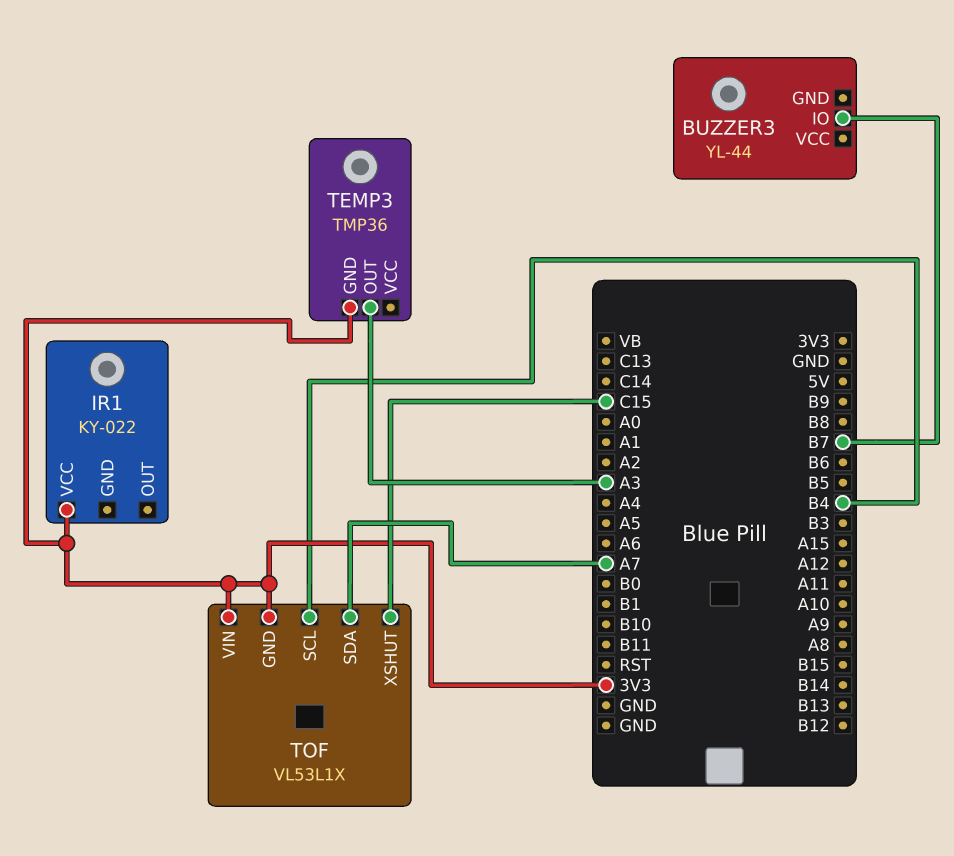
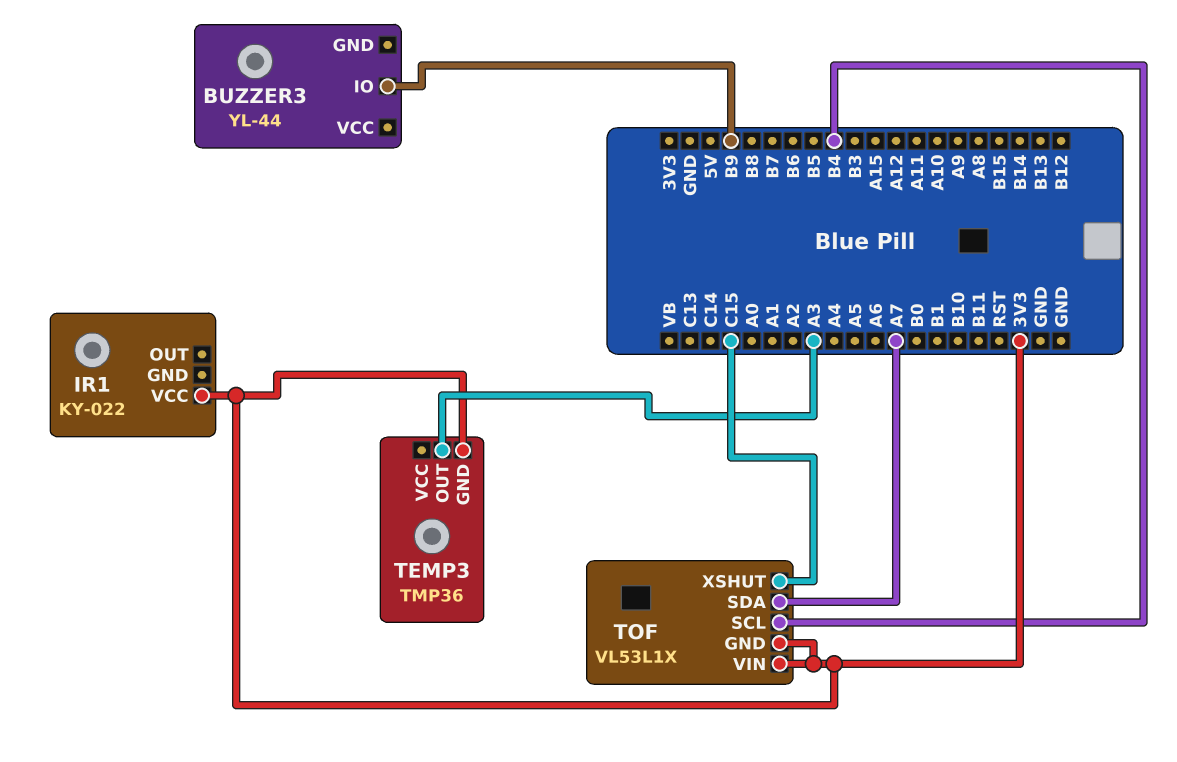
BUZZER3 pin IO: B7 -> B9

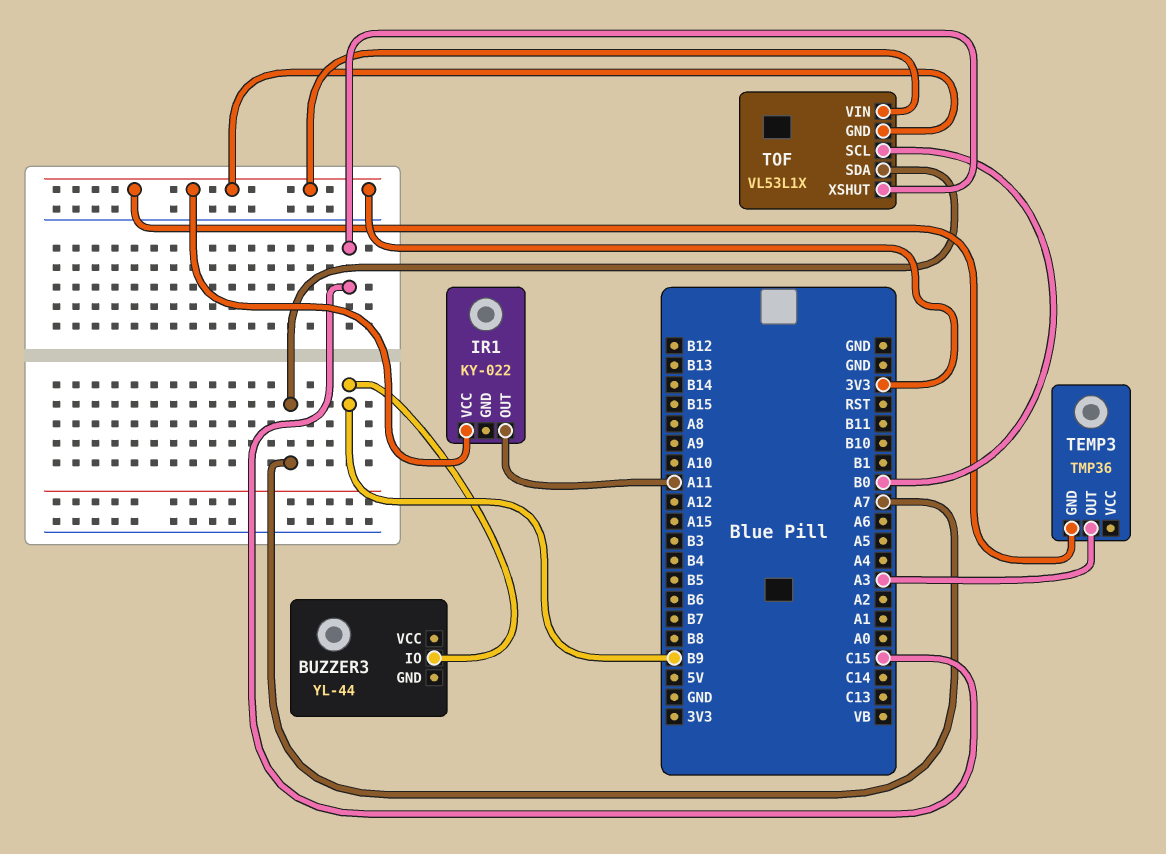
IR1 pin OUT: none -> A11
TOF pin SCL: B4 -> B0

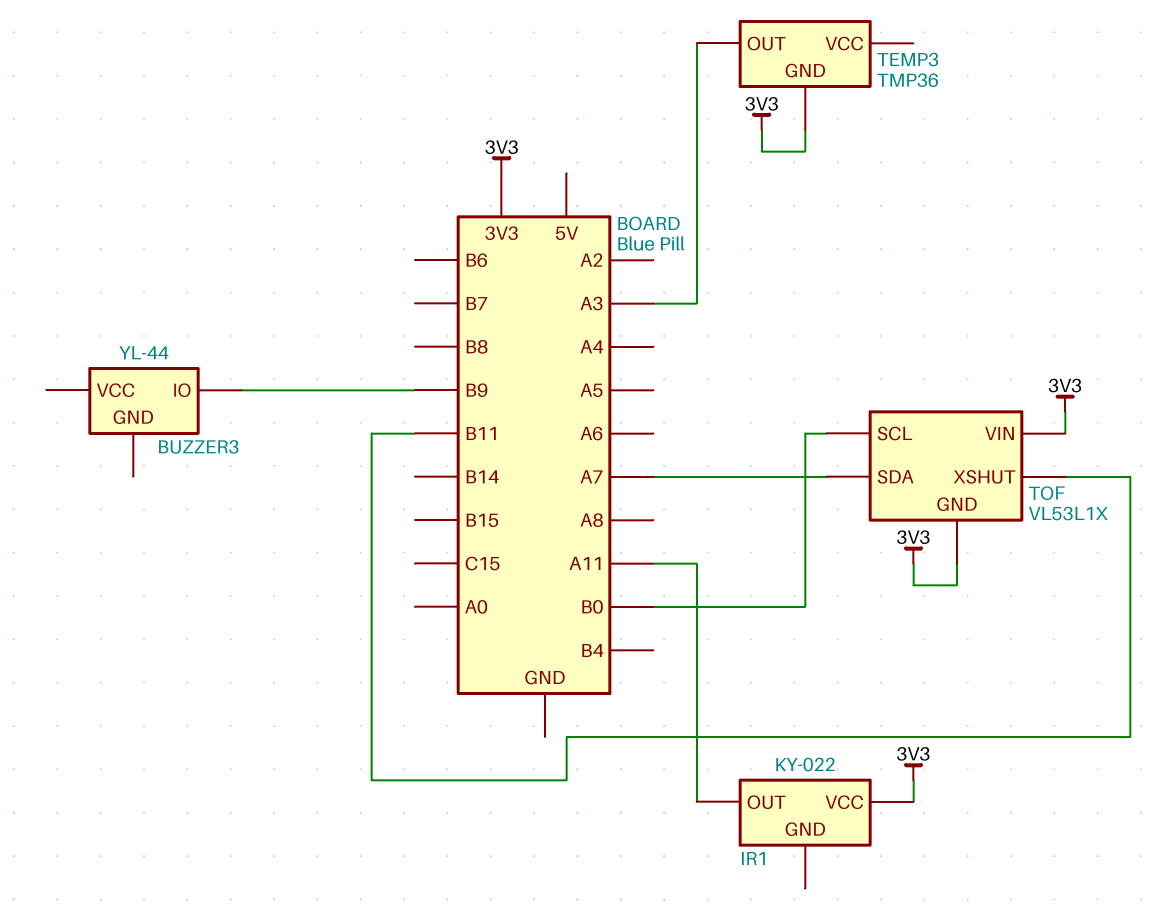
TOF pin XSHUT: C15 -> B11

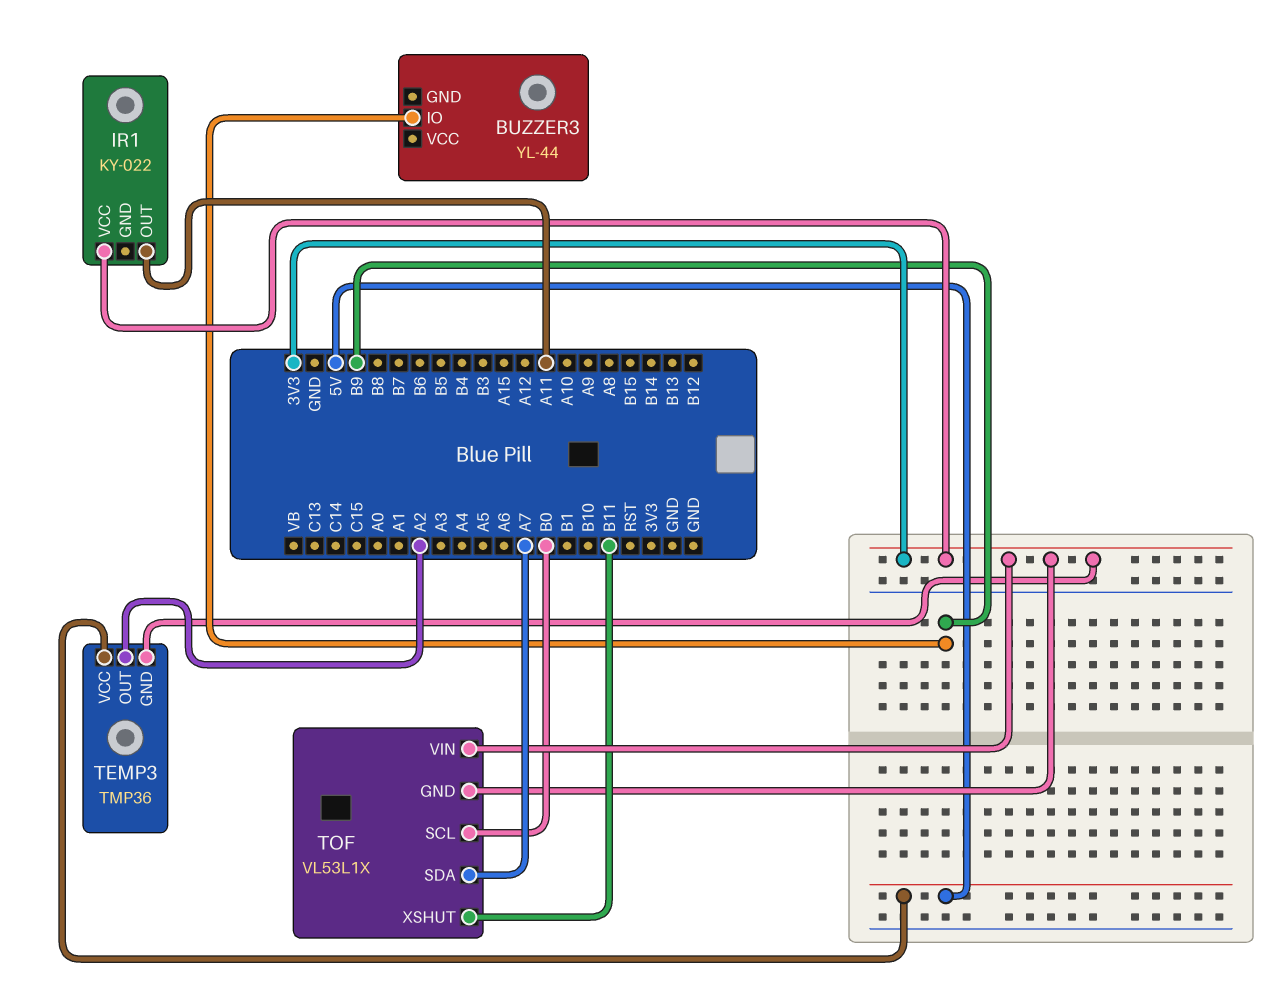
TEMP3 pin OUT: A3 -> A2
TEMP3 pin VCC: none -> 5V

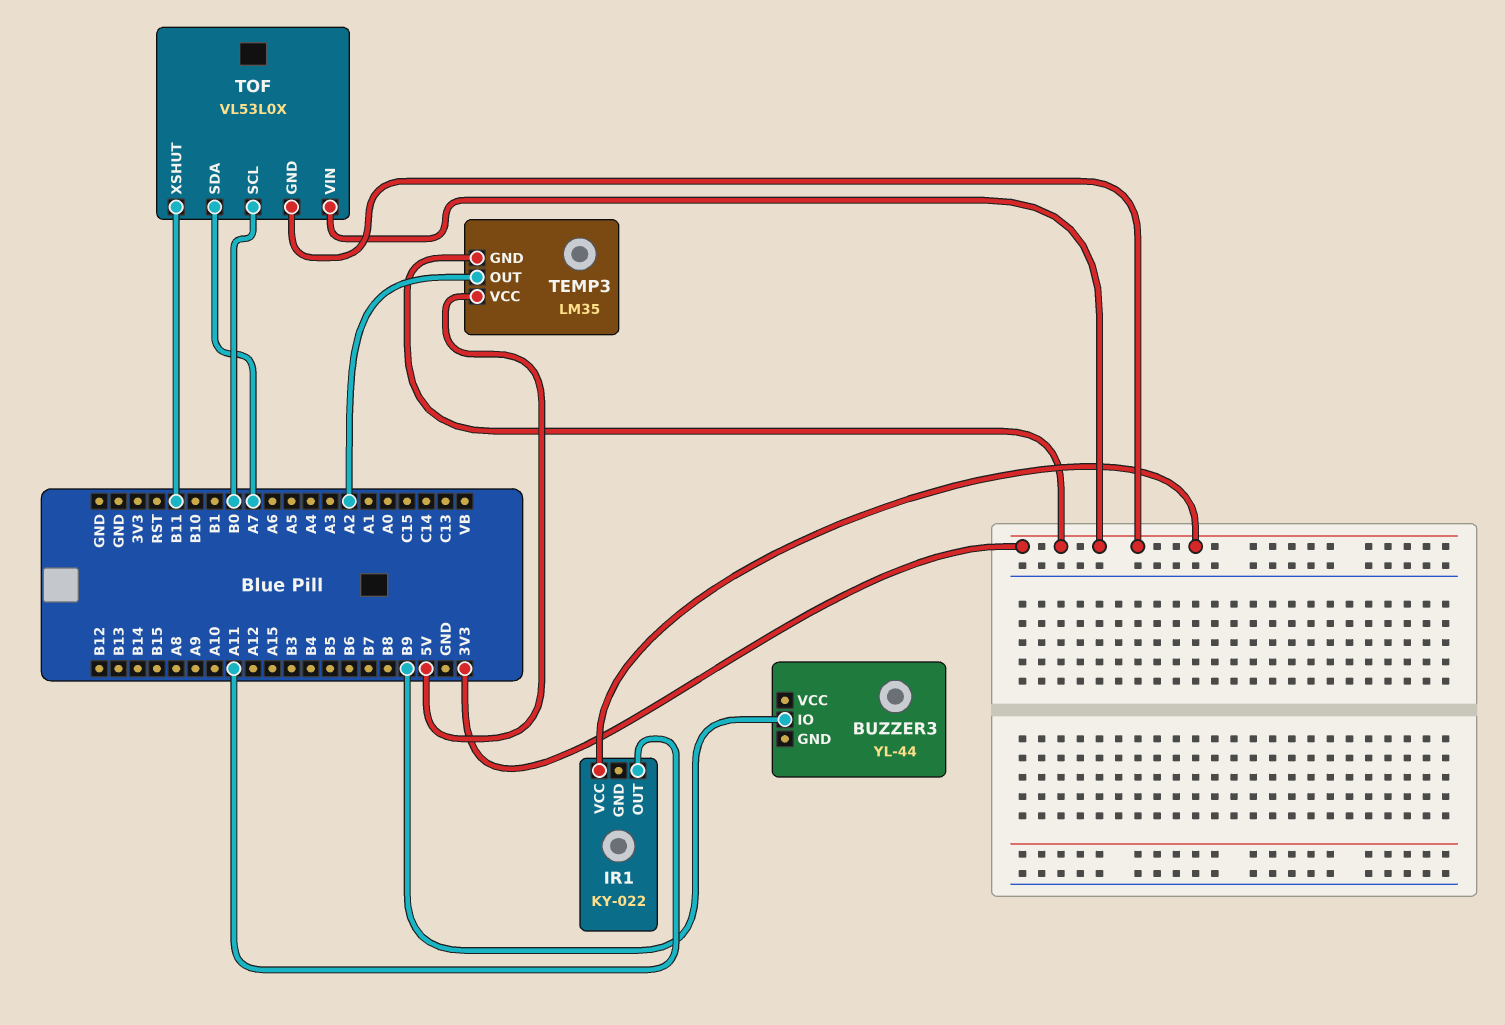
TEMP3: TMP36 -> LM35
TOF: VL53L1X -> VL53L0X

